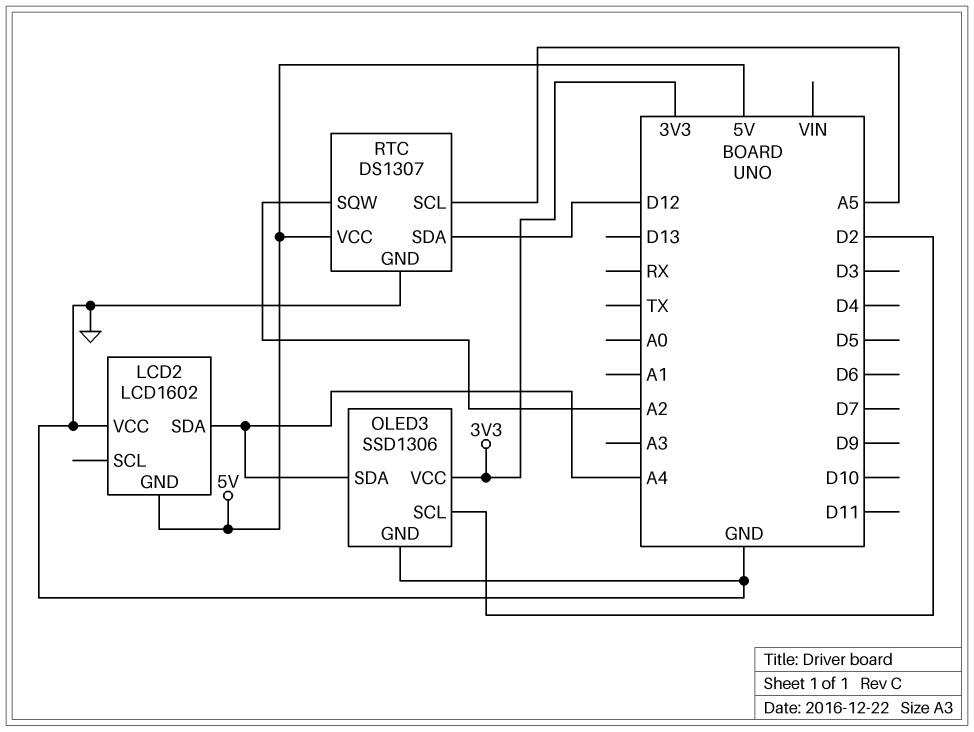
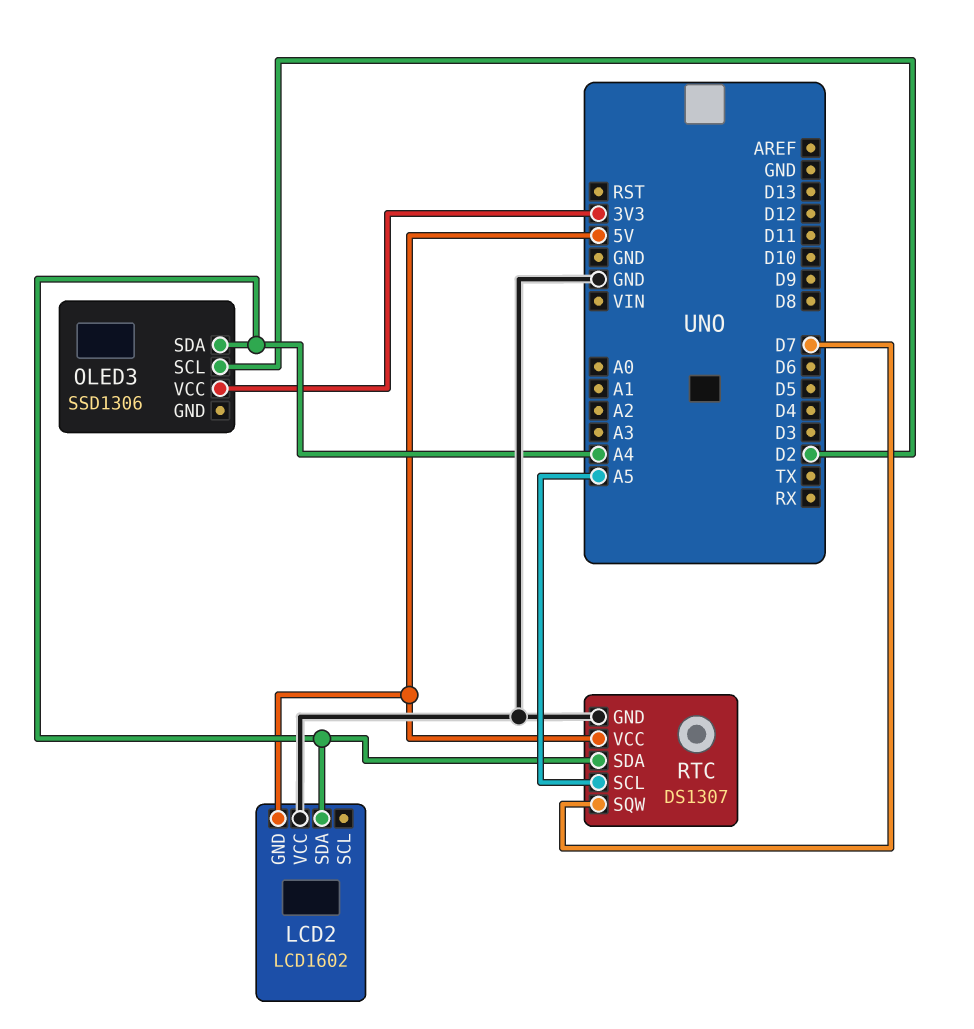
OLED3 pin GND: GND -> none
RTC pin SDA: D12 -> A4
RTC pin SQW: A2 -> D7

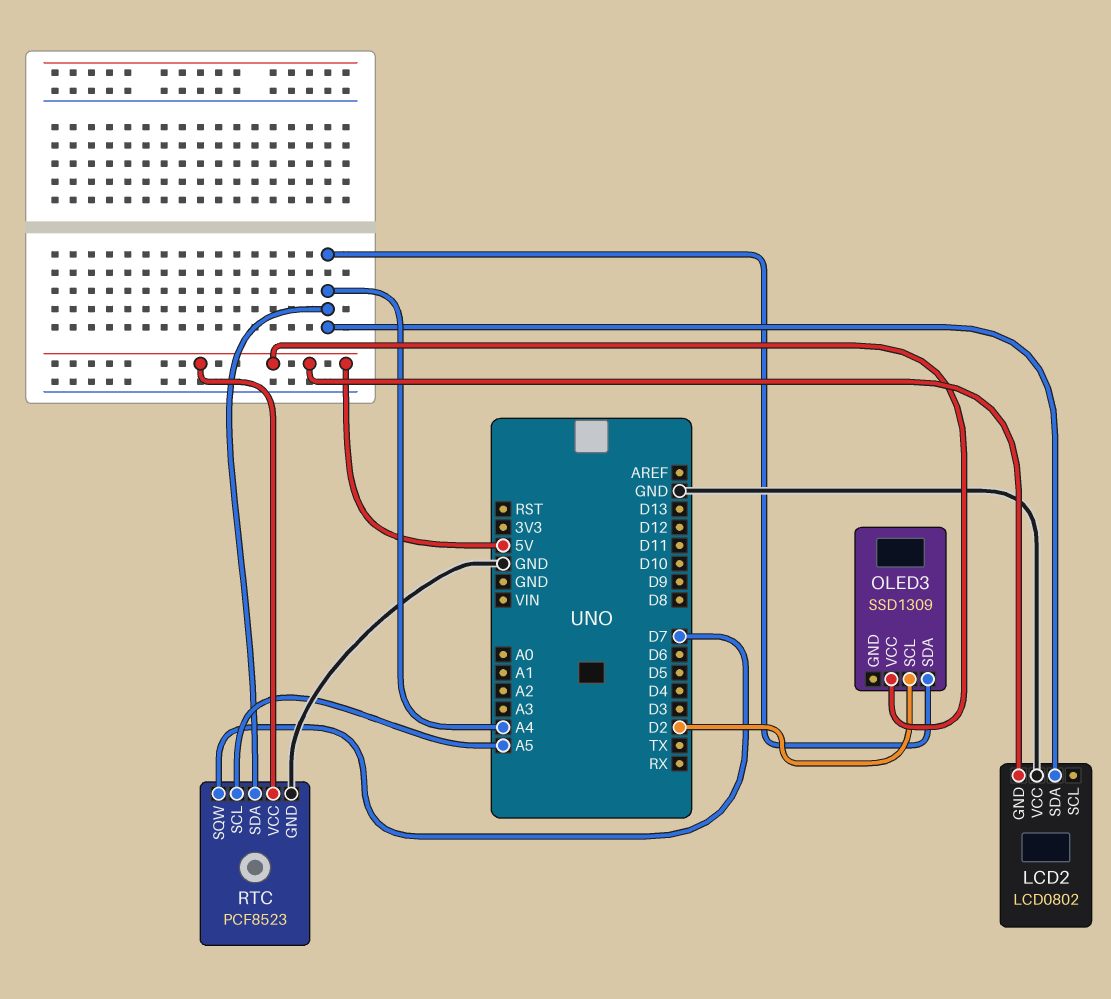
LCD2: LCD1602 -> LCD0802
OLED3: SSD1306 -> SSD1309
OLED3 pin VCC: 3V3 -> 5V
RTC: DS1307 -> PCF8523

